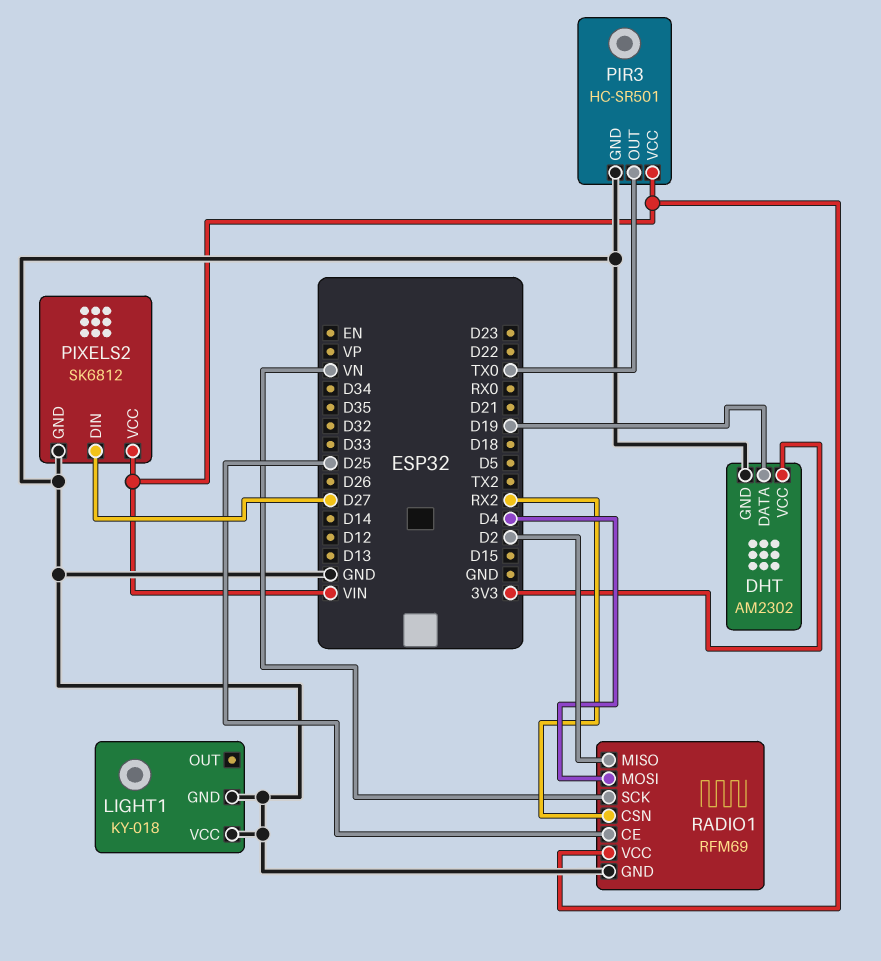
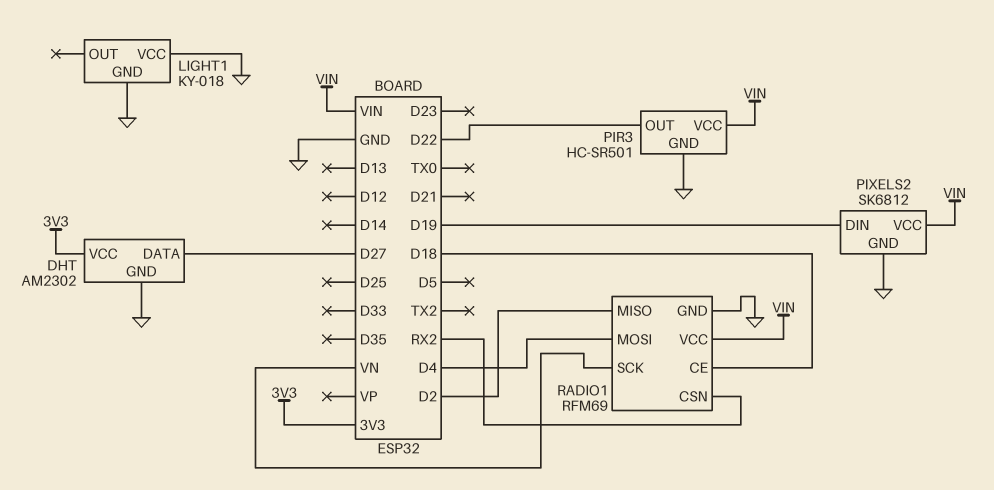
DHT pin DATA: D19 -> D27
PIR3 pin OUT: TX0 -> D22
PIXELS2 pin DIN: D27 -> D19
RADIO1 pin CE: D25 -> D18

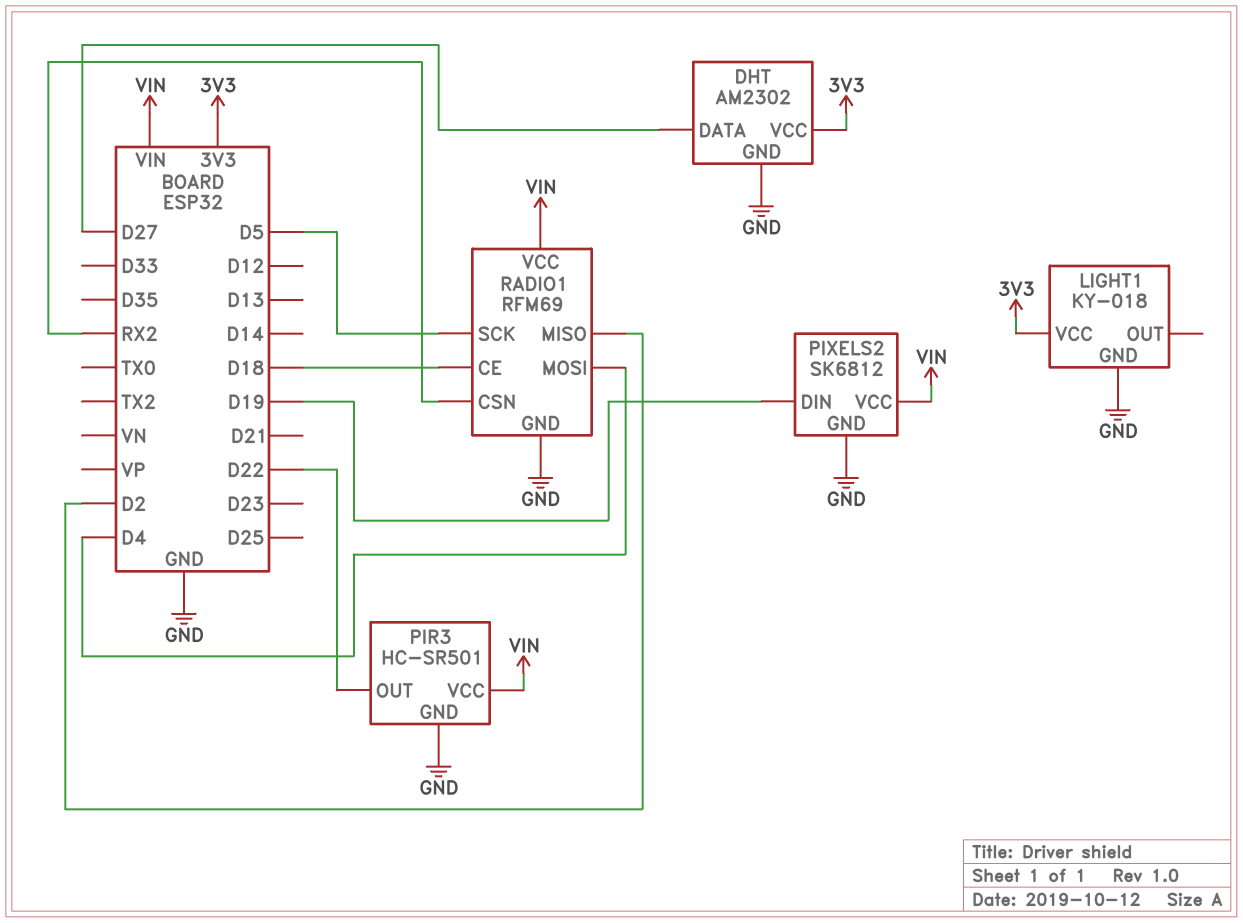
LIGHT1 pin VCC: GND -> 3V3
RADIO1 pin SCK: VN -> D5

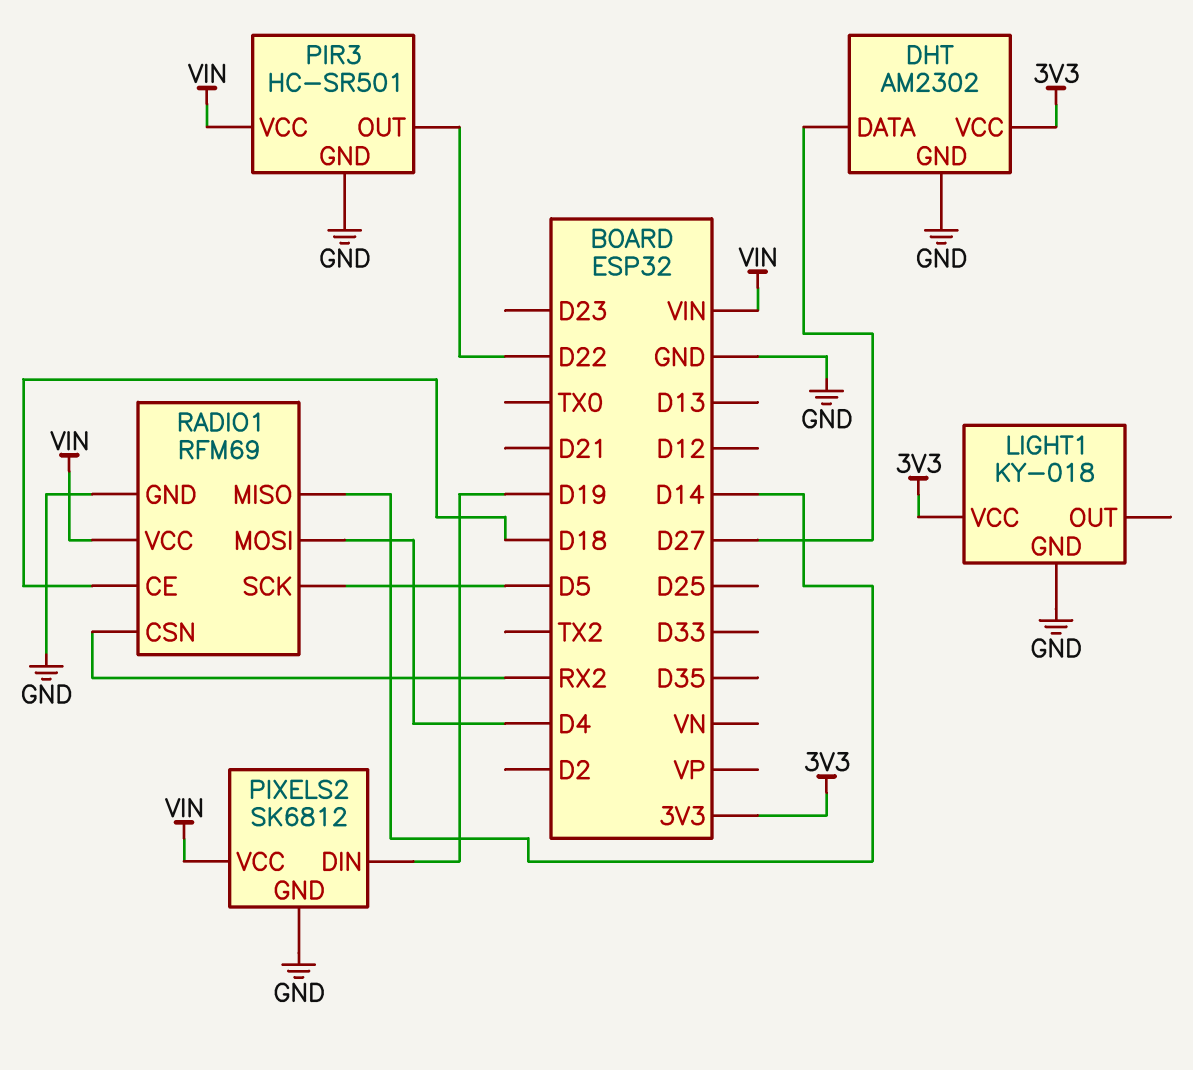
RADIO1 pin MISO: D2 -> D14

